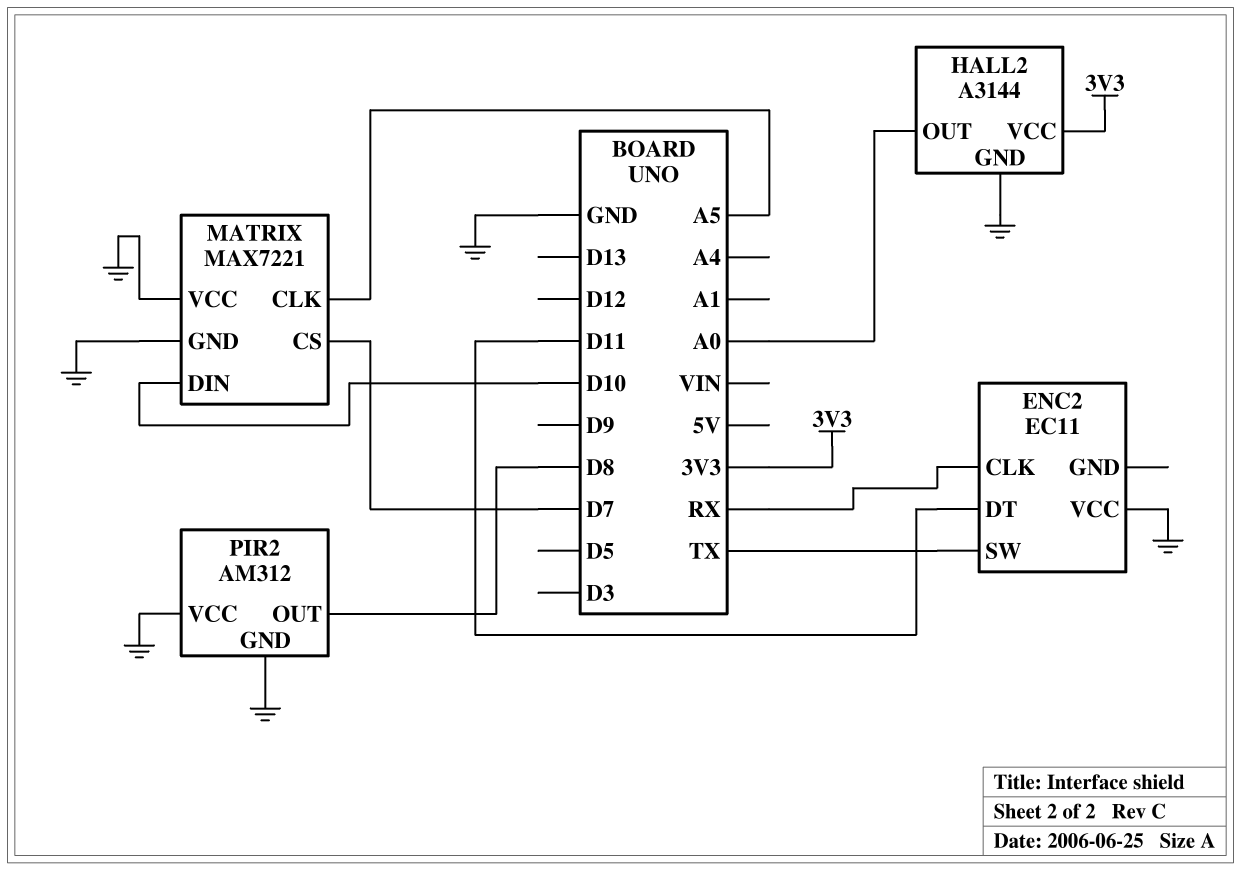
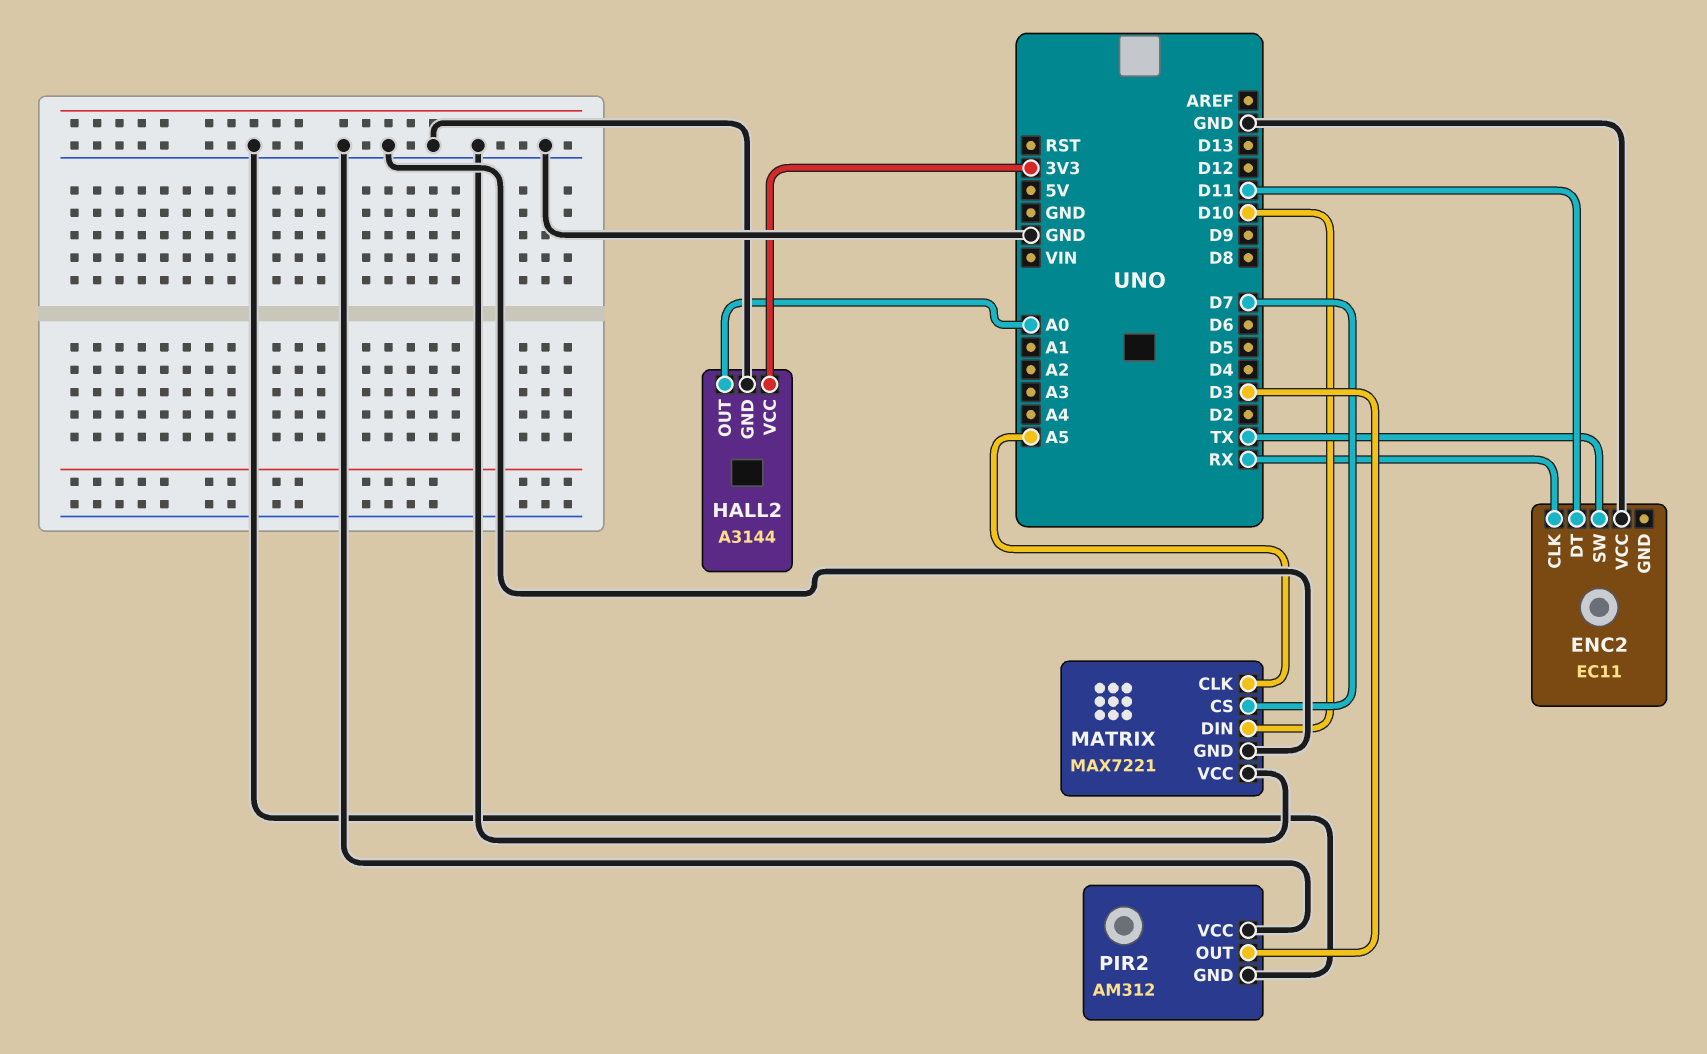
PIR2 pin OUT: D8 -> D3

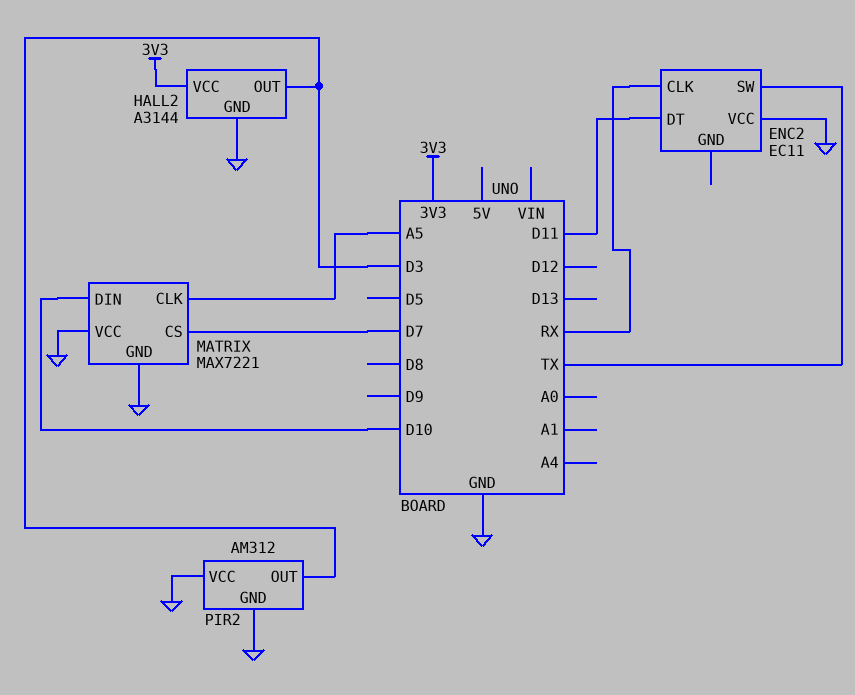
HALL2 pin OUT: A0 -> D3

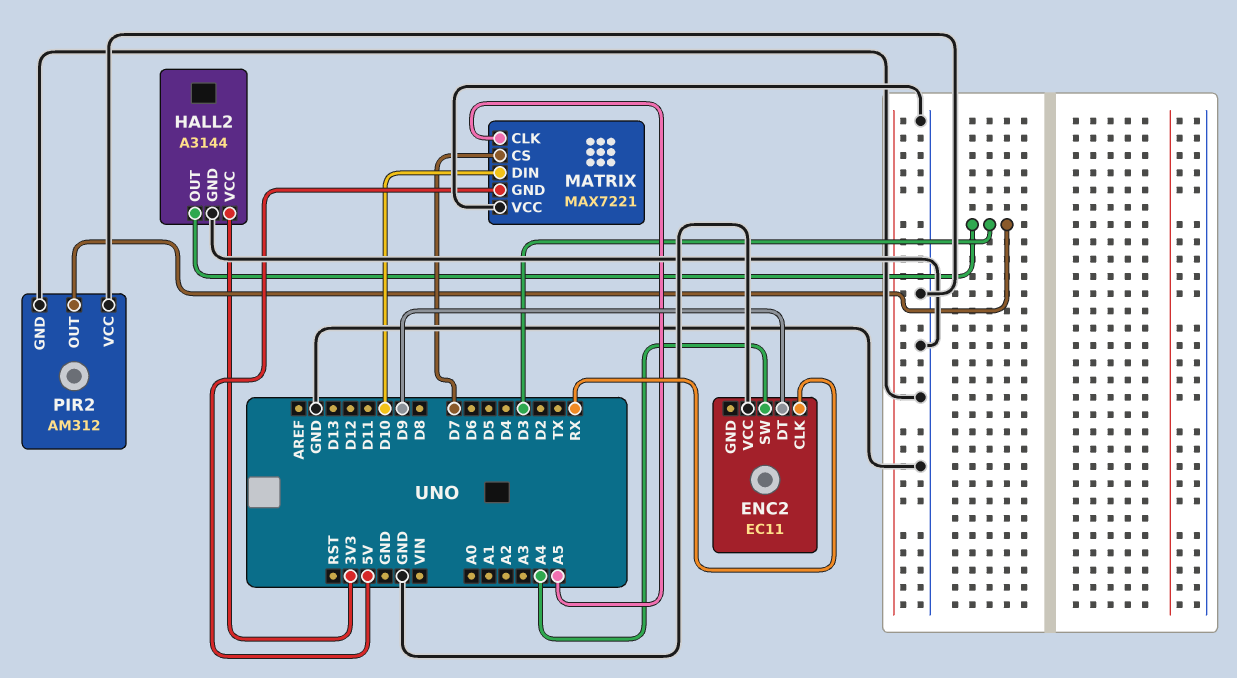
ENC2 pin DT: D11 -> D9
ENC2 pin SW: TX -> A4
MATRIX pin GND: GND -> 5V

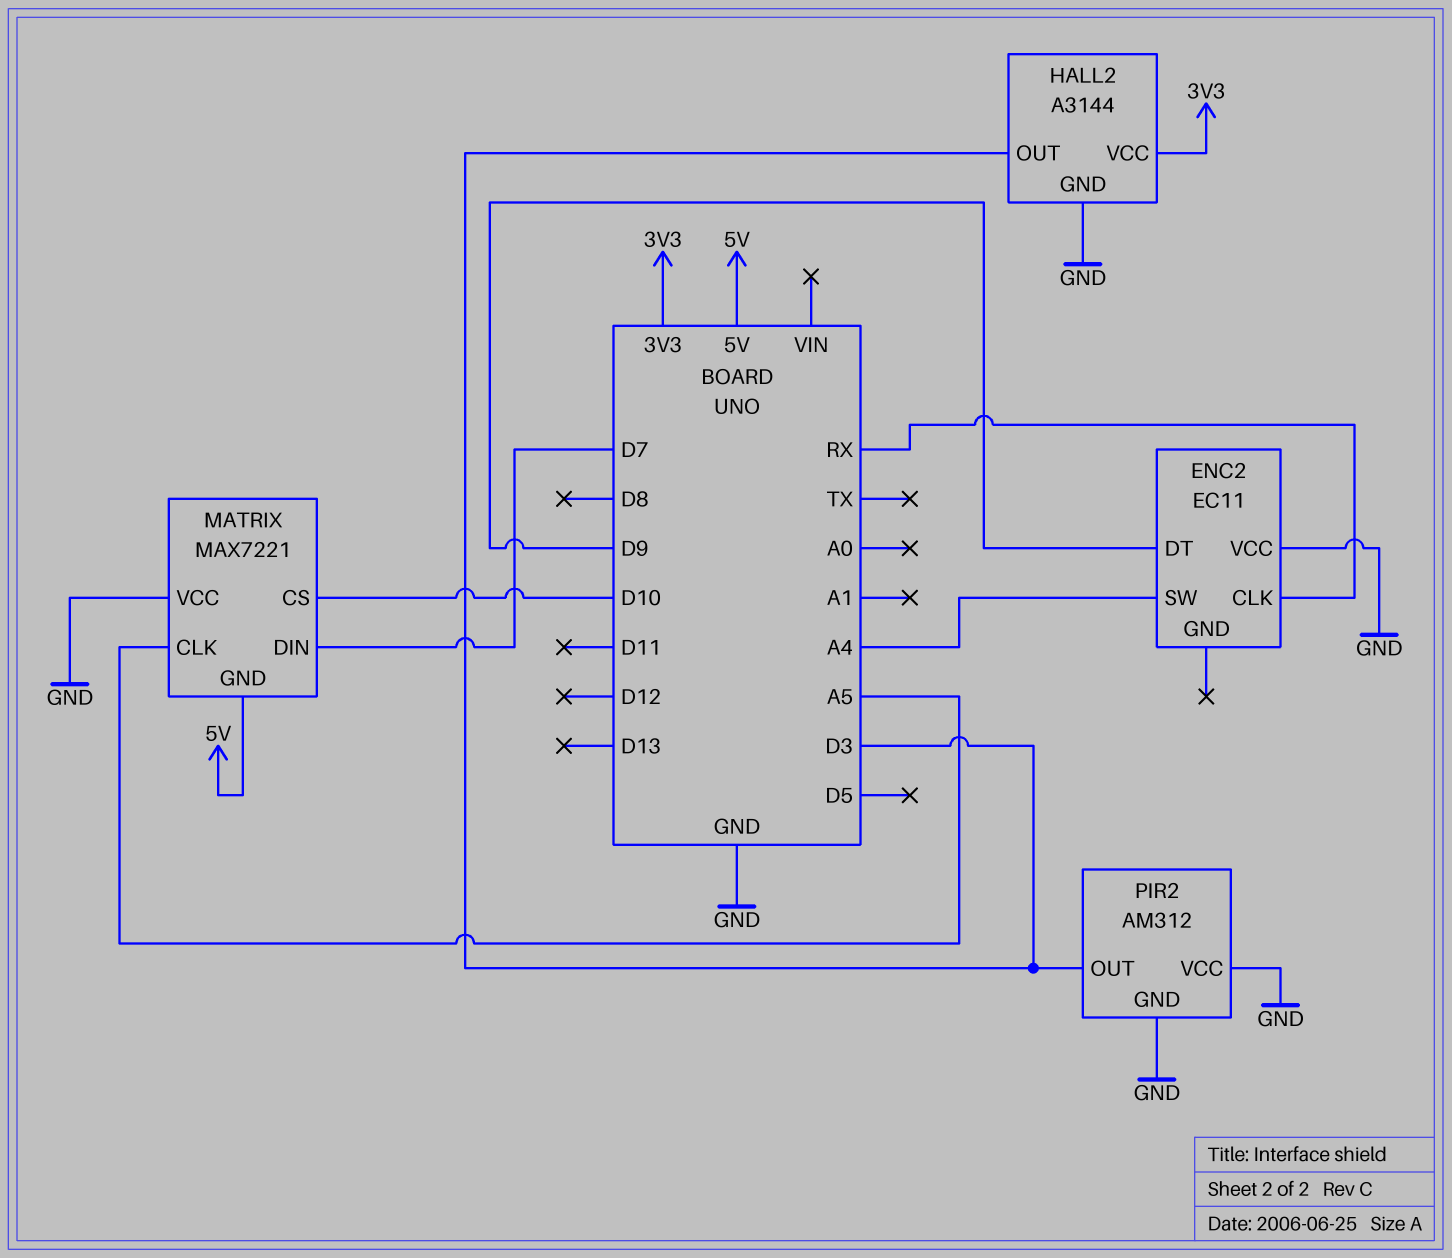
MATRIX pin CS: D7 -> D10
MATRIX pin DIN: D10 -> D7

